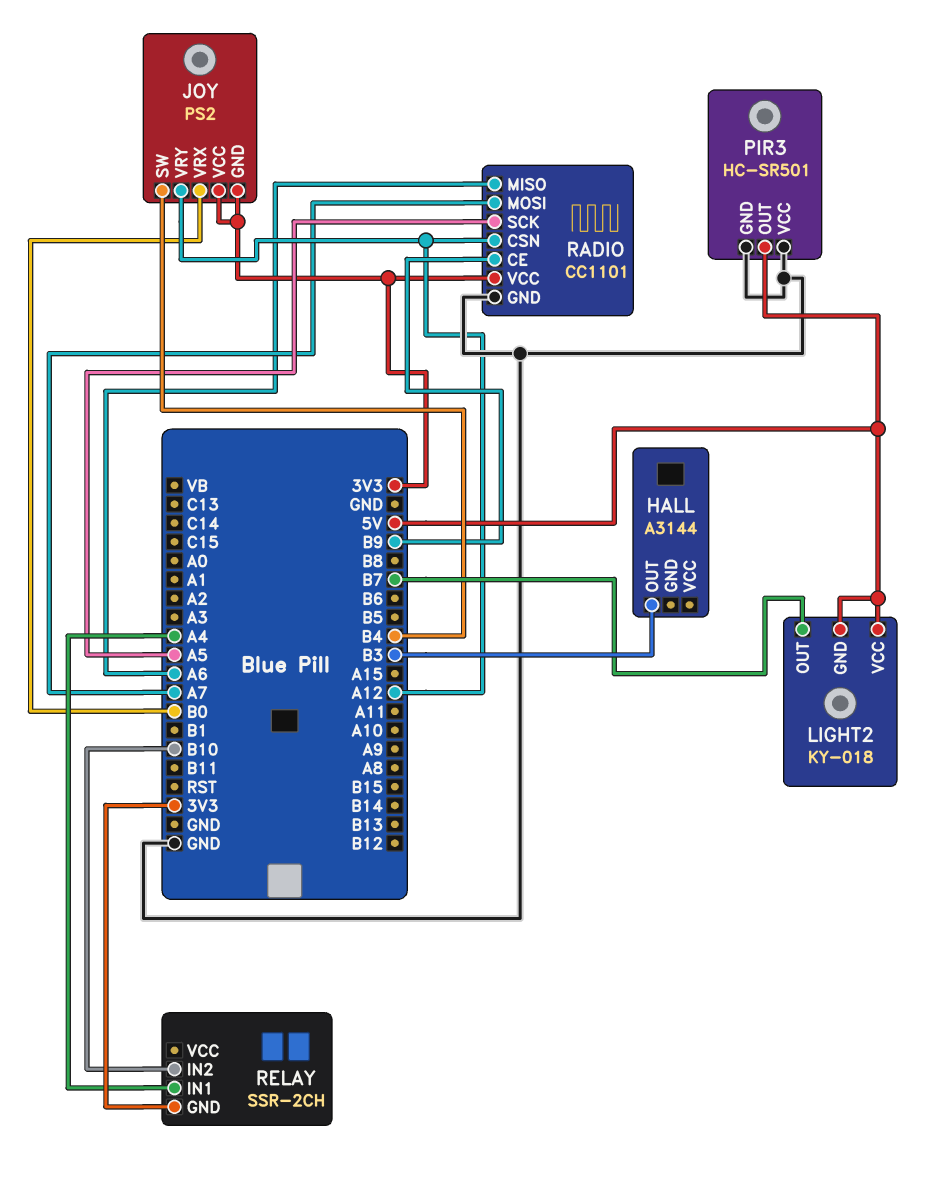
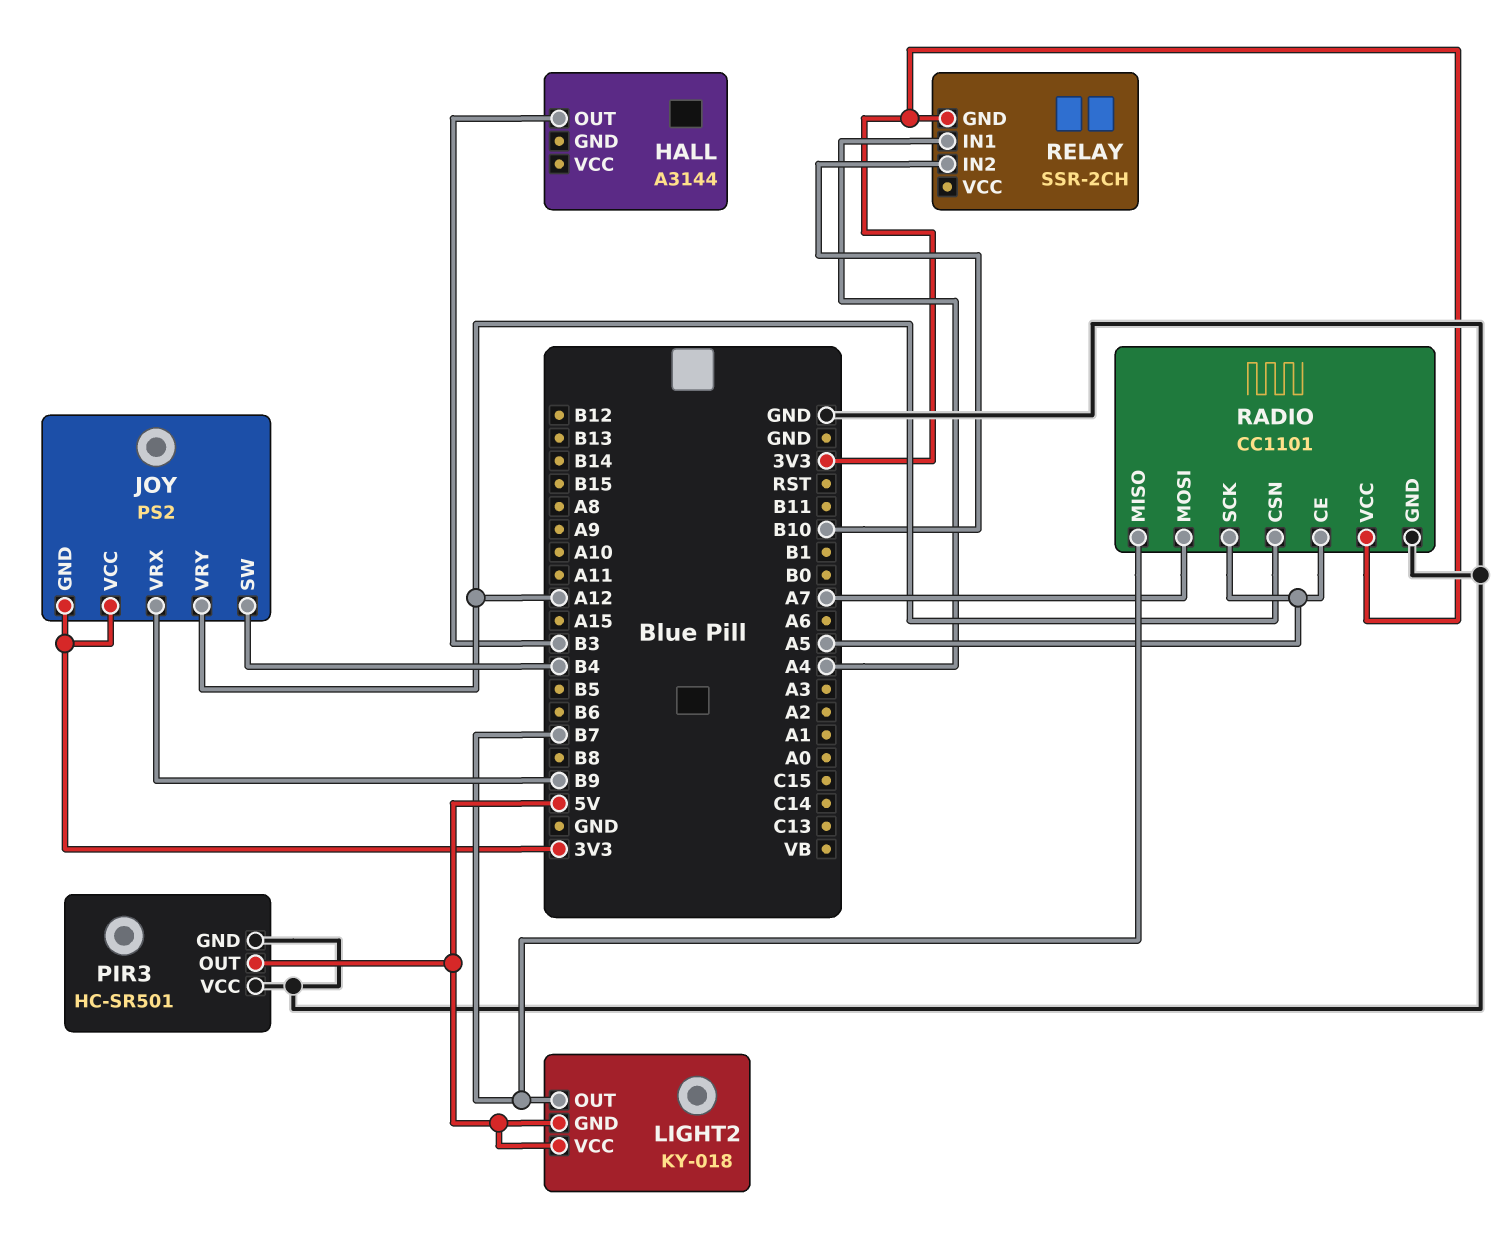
JOY pin VRX: B0 -> B9
RADIO pin CE: B9 -> A5
RADIO pin MISO: A6 -> B7

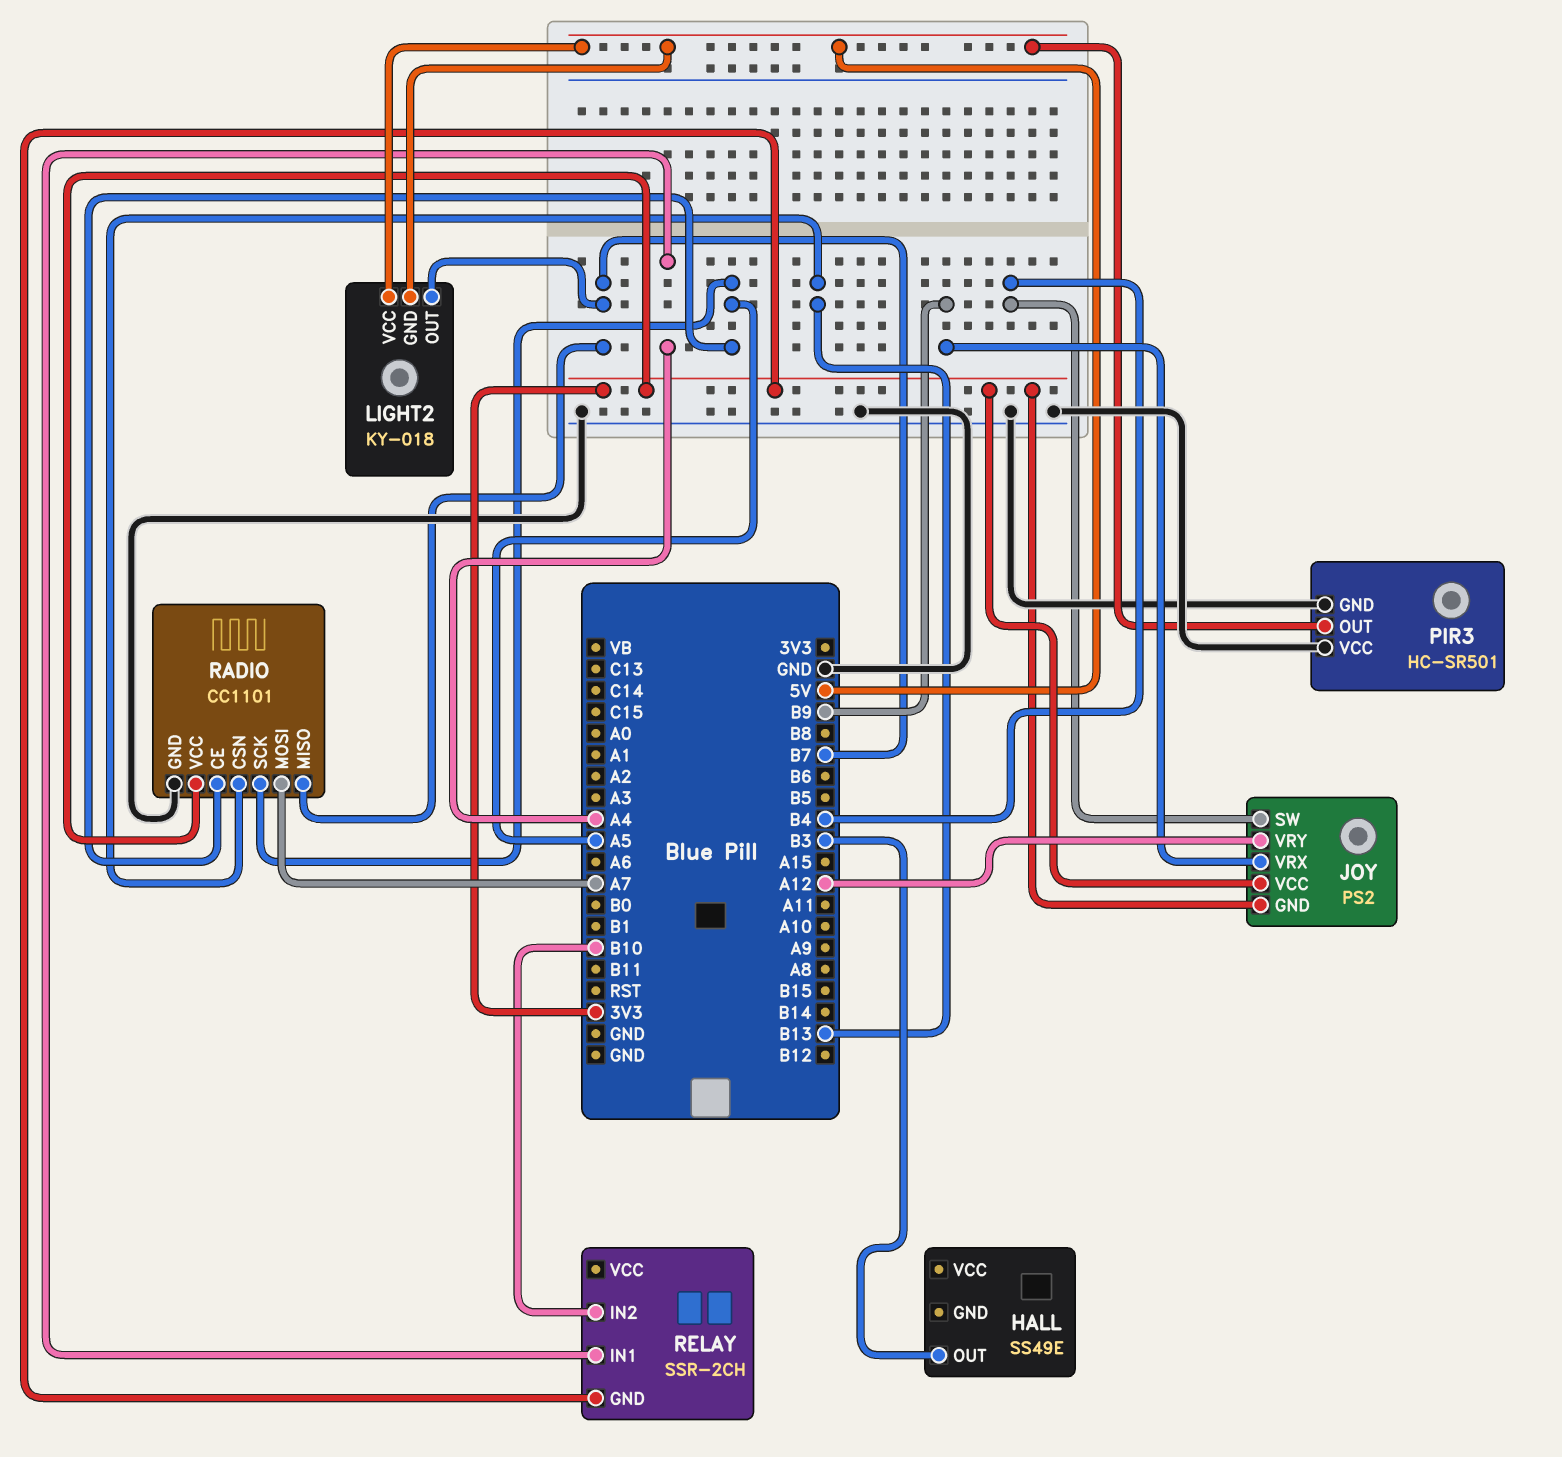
HALL: A3144 -> SS49E
RADIO pin CSN: A12 -> B13

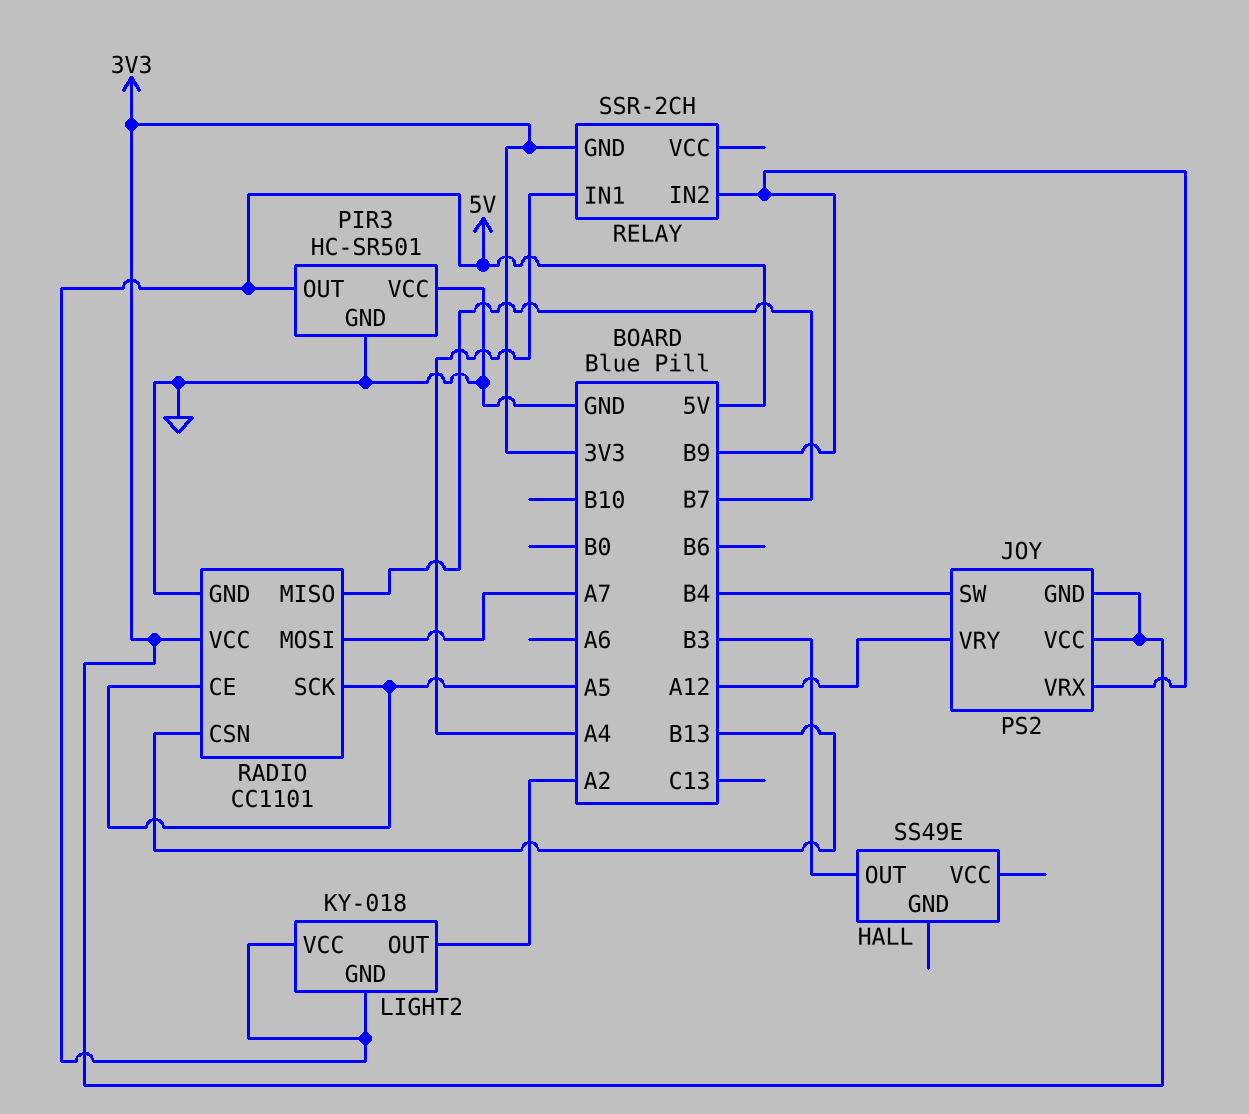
LIGHT2 pin OUT: B7 -> A2
RELAY pin IN2: B10 -> B9

